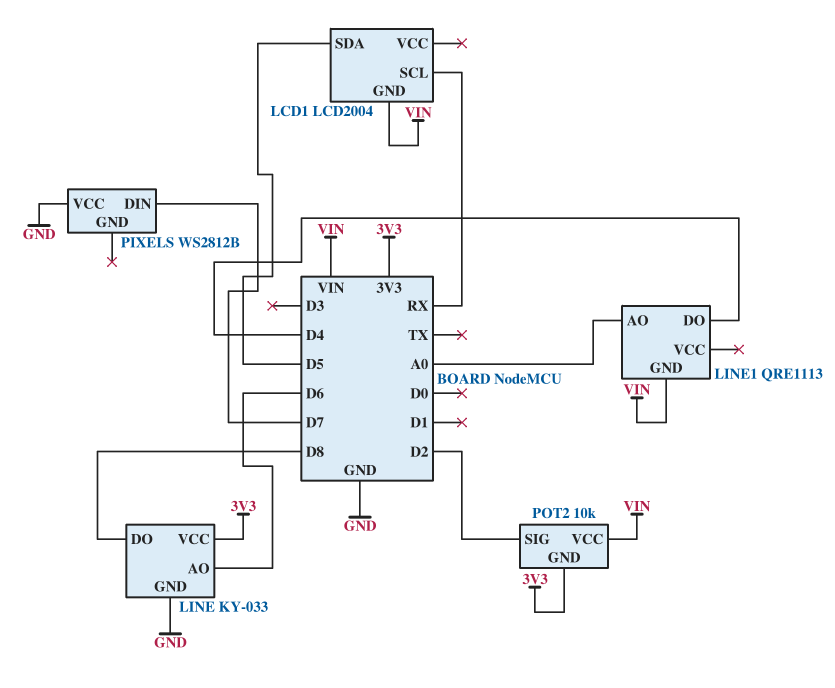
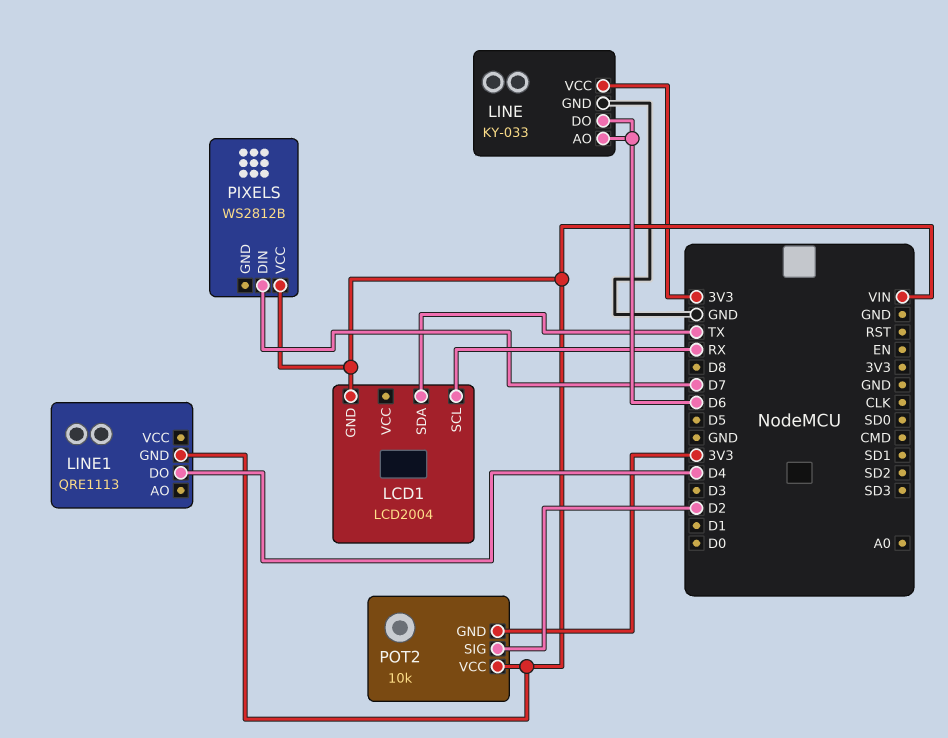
LCD1 pin SDA: D5 -> TX
LINE pin DO: D8 -> D6
LINE1 pin AO: A0 -> none
PIXELS pin VCC: GND -> VIN

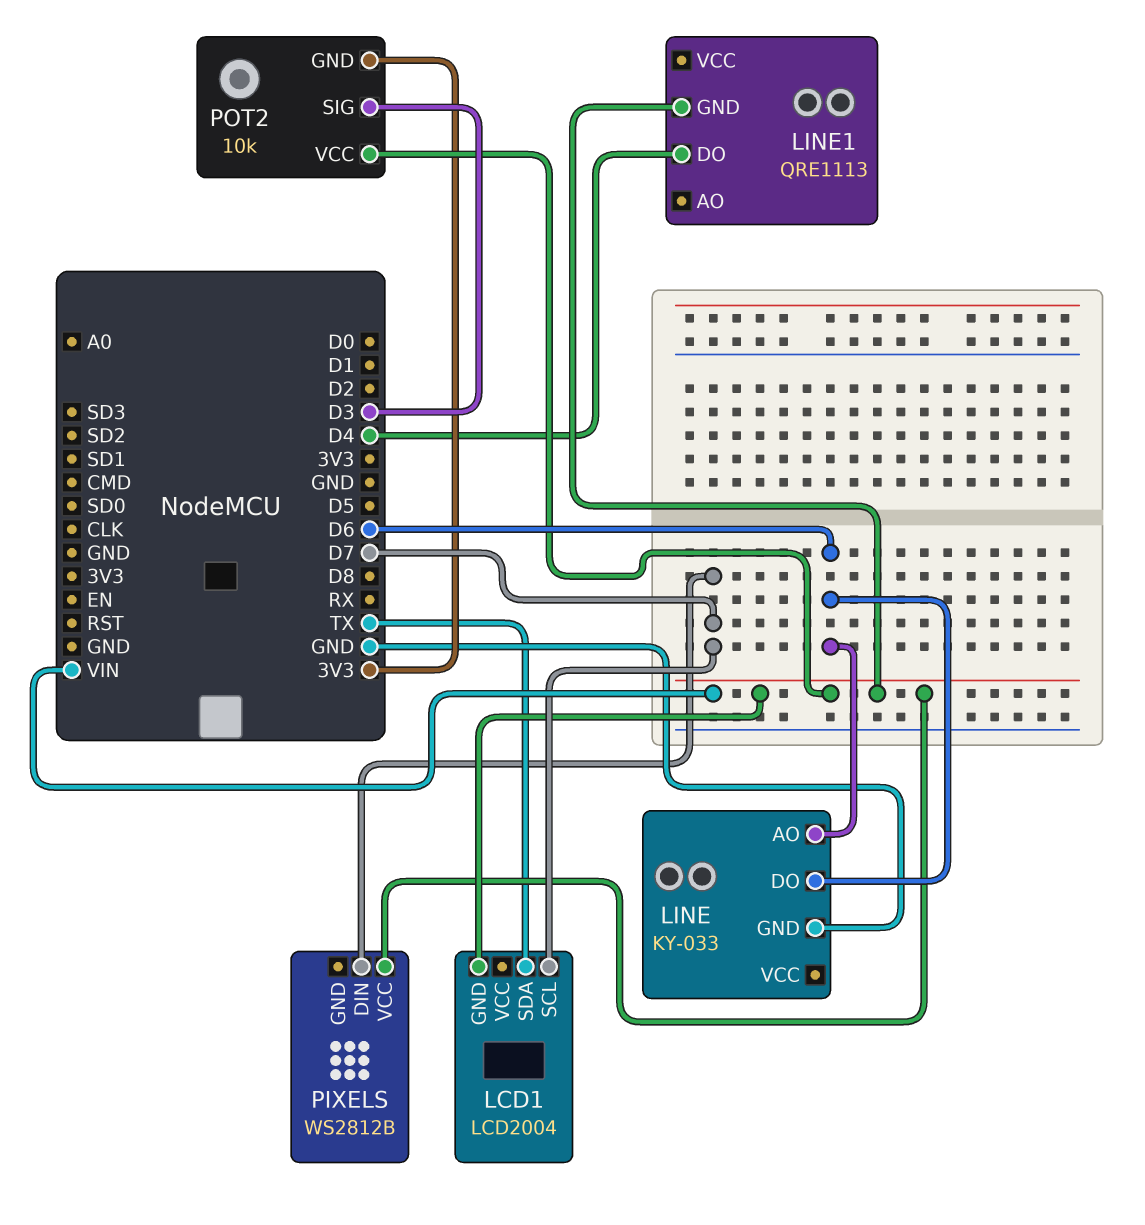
LCD1 pin SCL: RX -> D7
LINE pin VCC: 3V3 -> none
POT2 pin SIG: D2 -> D3

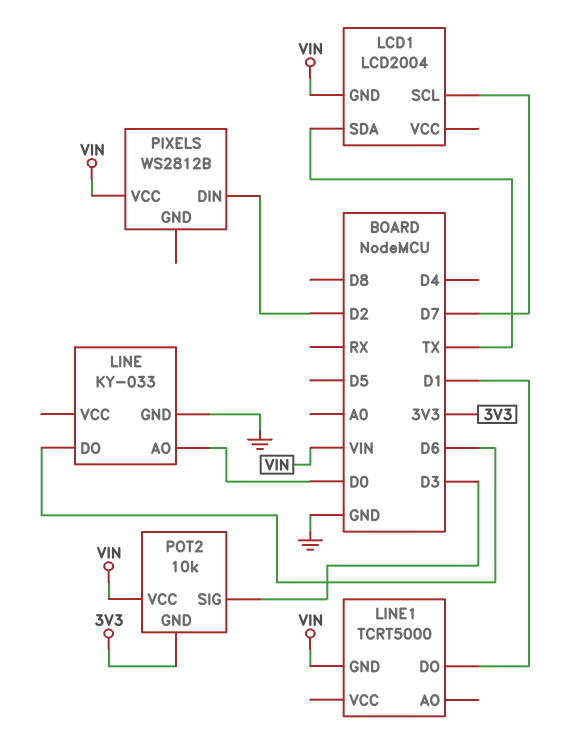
LINE pin AO: D6 -> D0
LINE1: QRE1113 -> TCRT5000
LINE1 pin DO: D4 -> D1
PIXELS pin DIN: D7 -> D2

